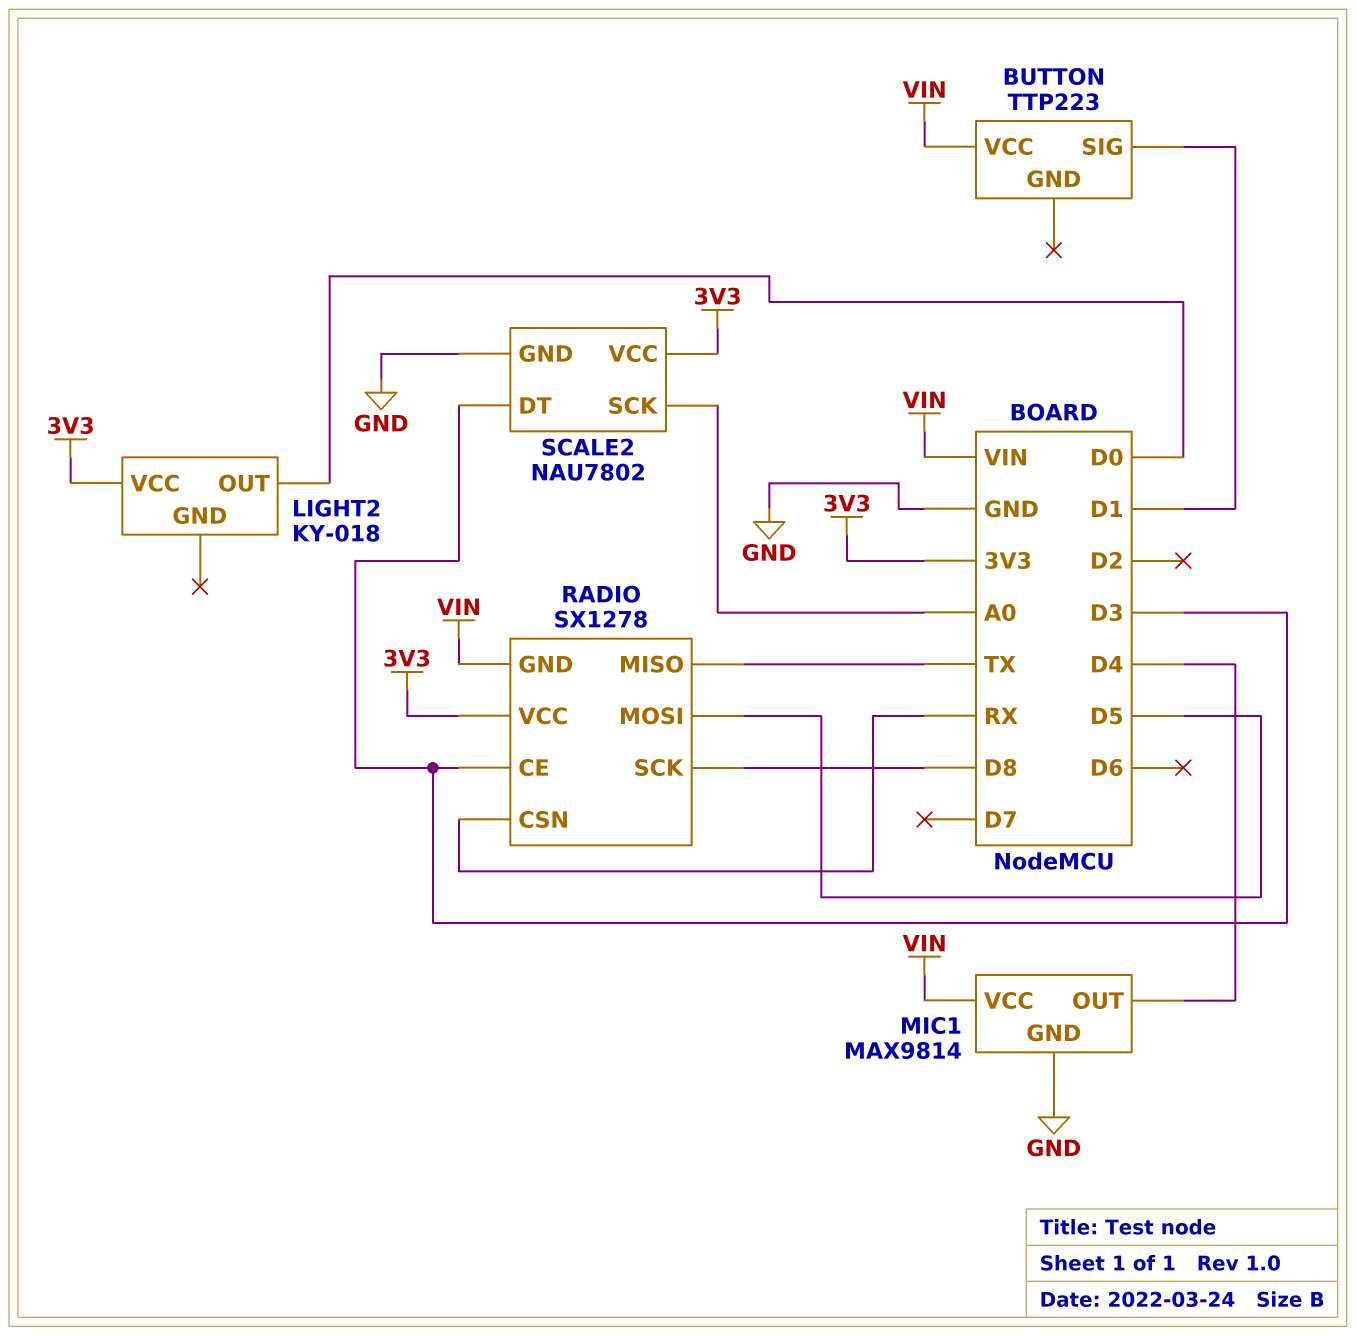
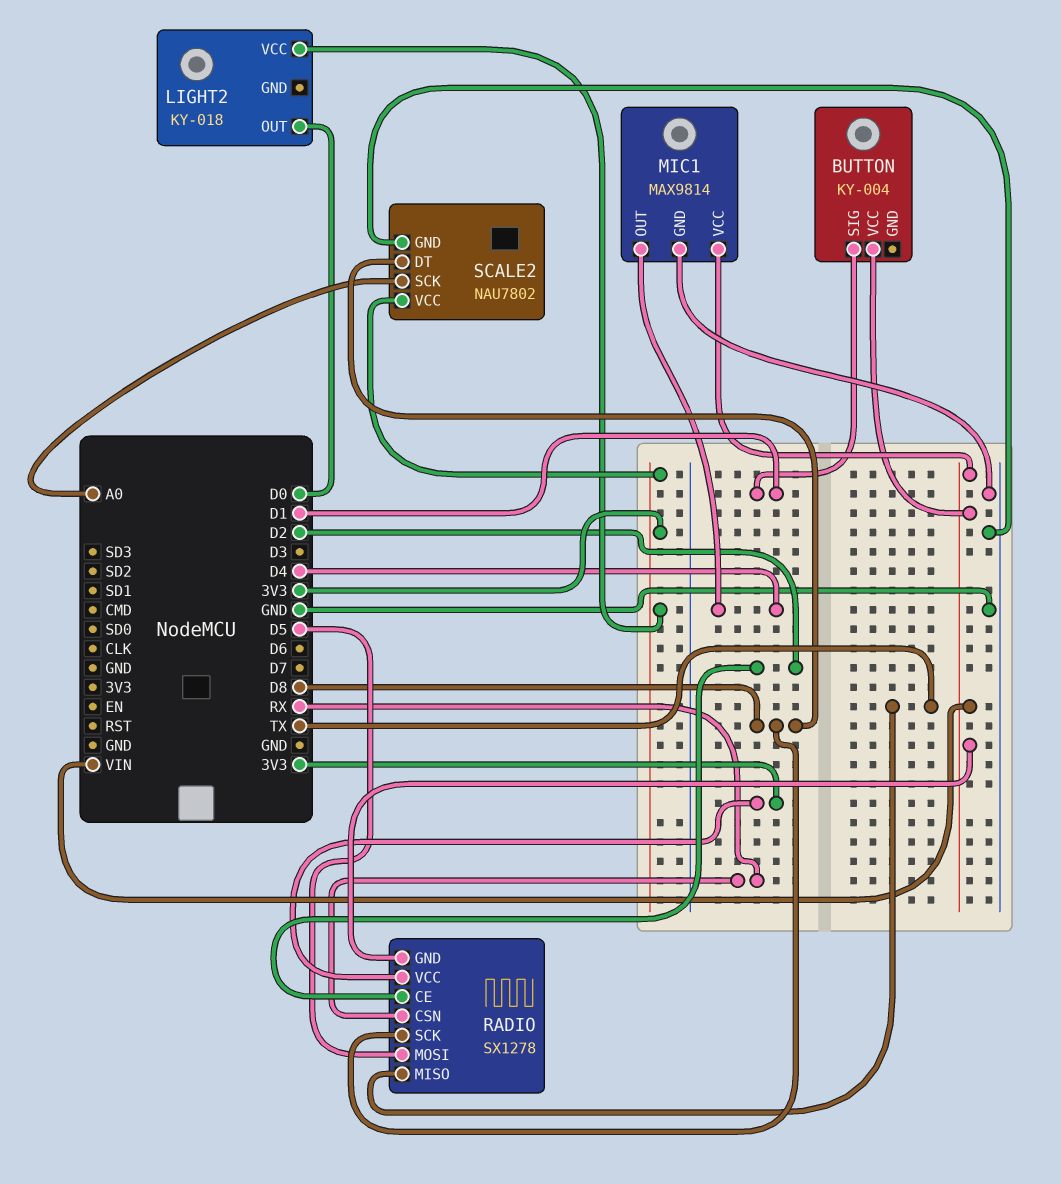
BUTTON: TTP223 -> KY-004
RADIO pin CE: D3 -> D2
SCALE2 pin DT: D3 -> D8

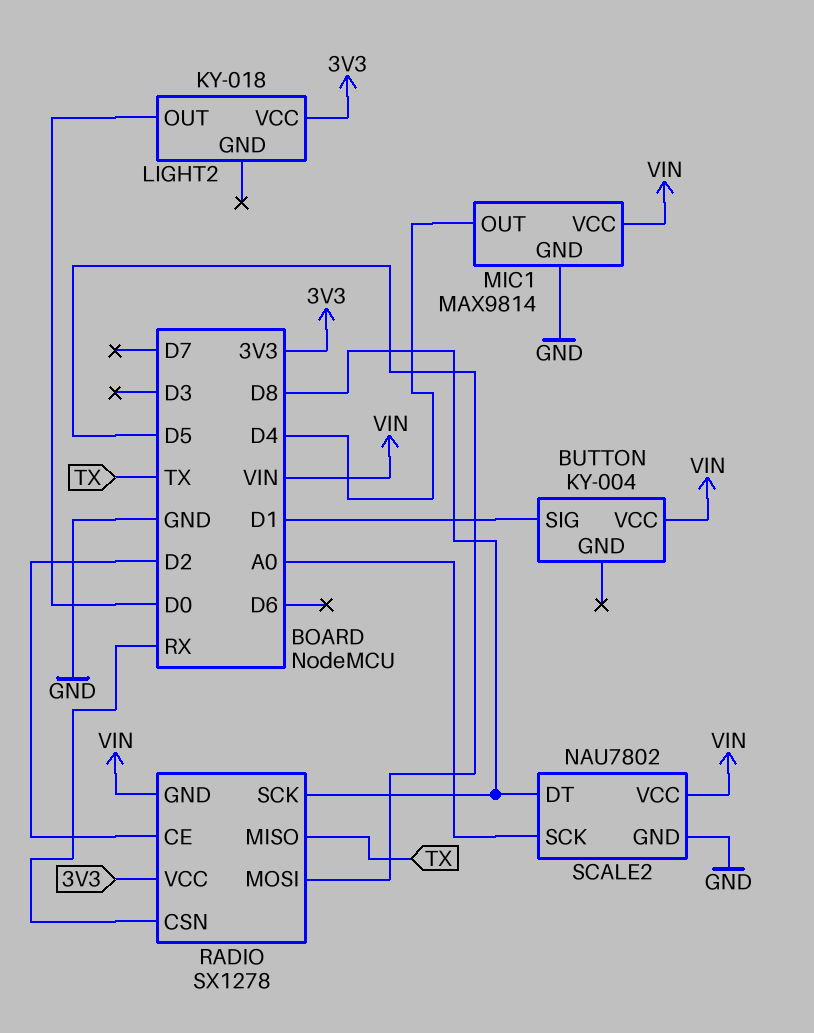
SCALE2 pin VCC: 3V3 -> VIN

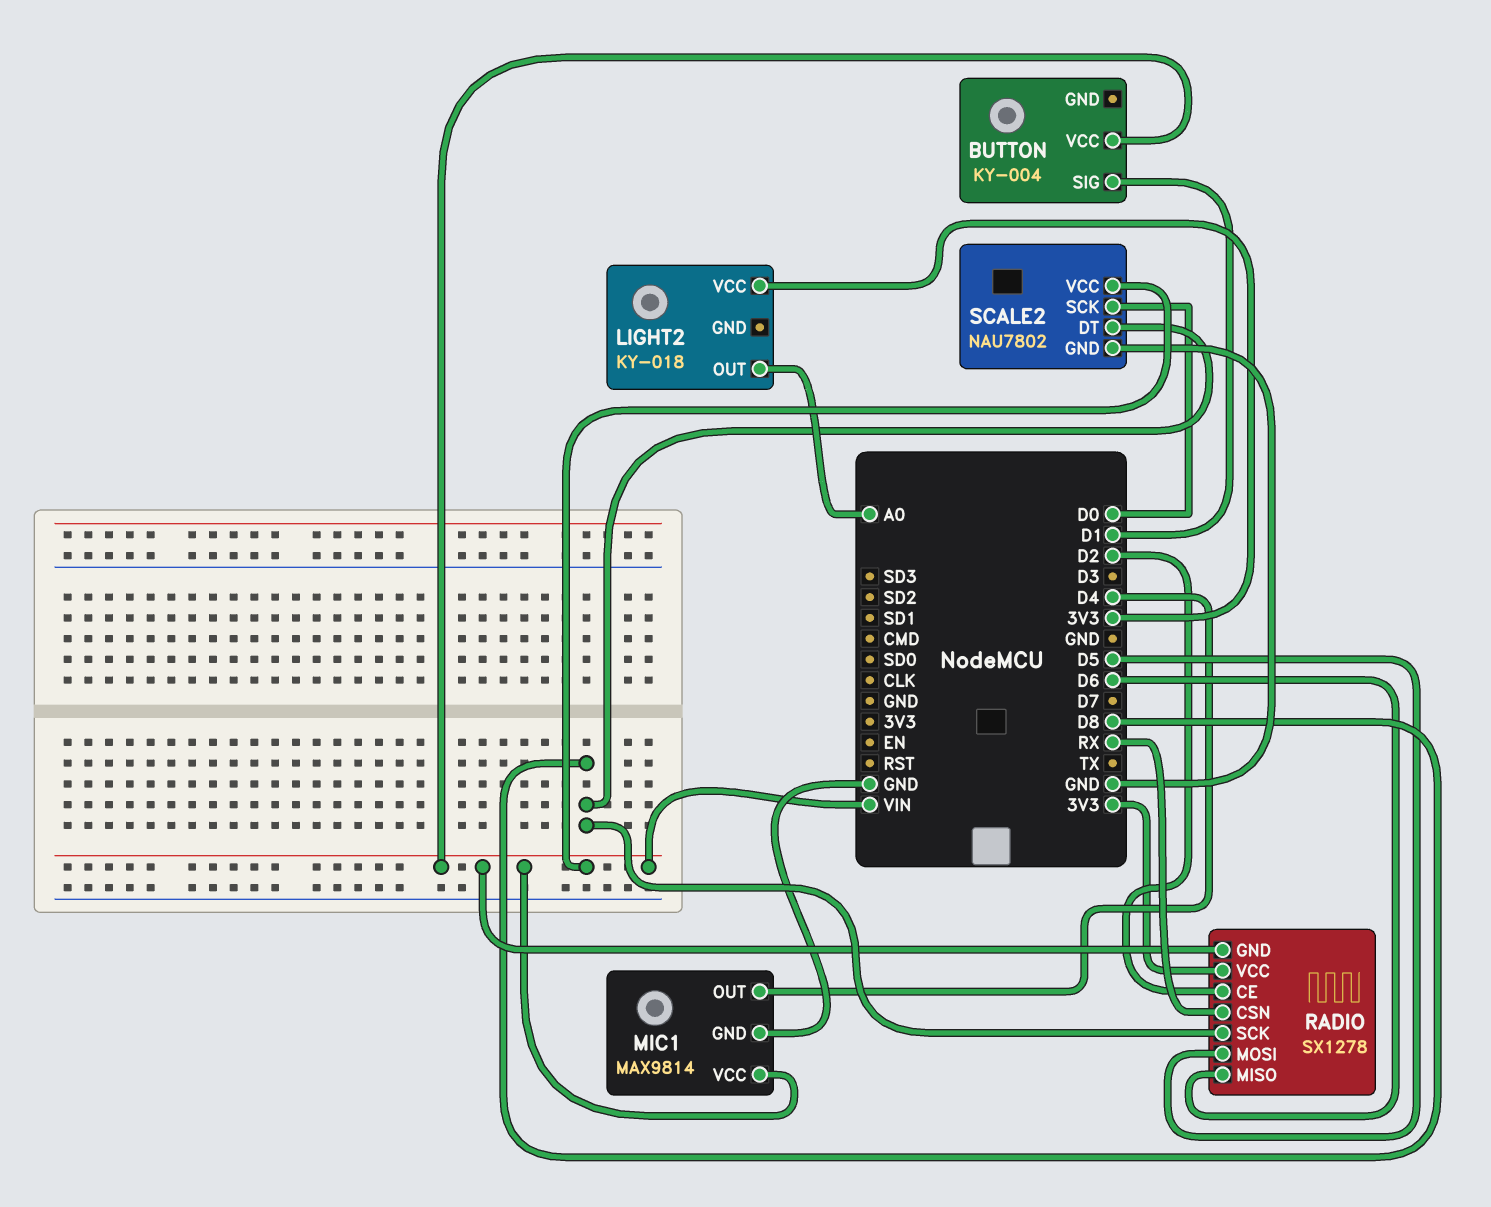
LIGHT2 pin OUT: D0 -> A0
RADIO pin MISO: TX -> D6
SCALE2 pin SCK: A0 -> D0

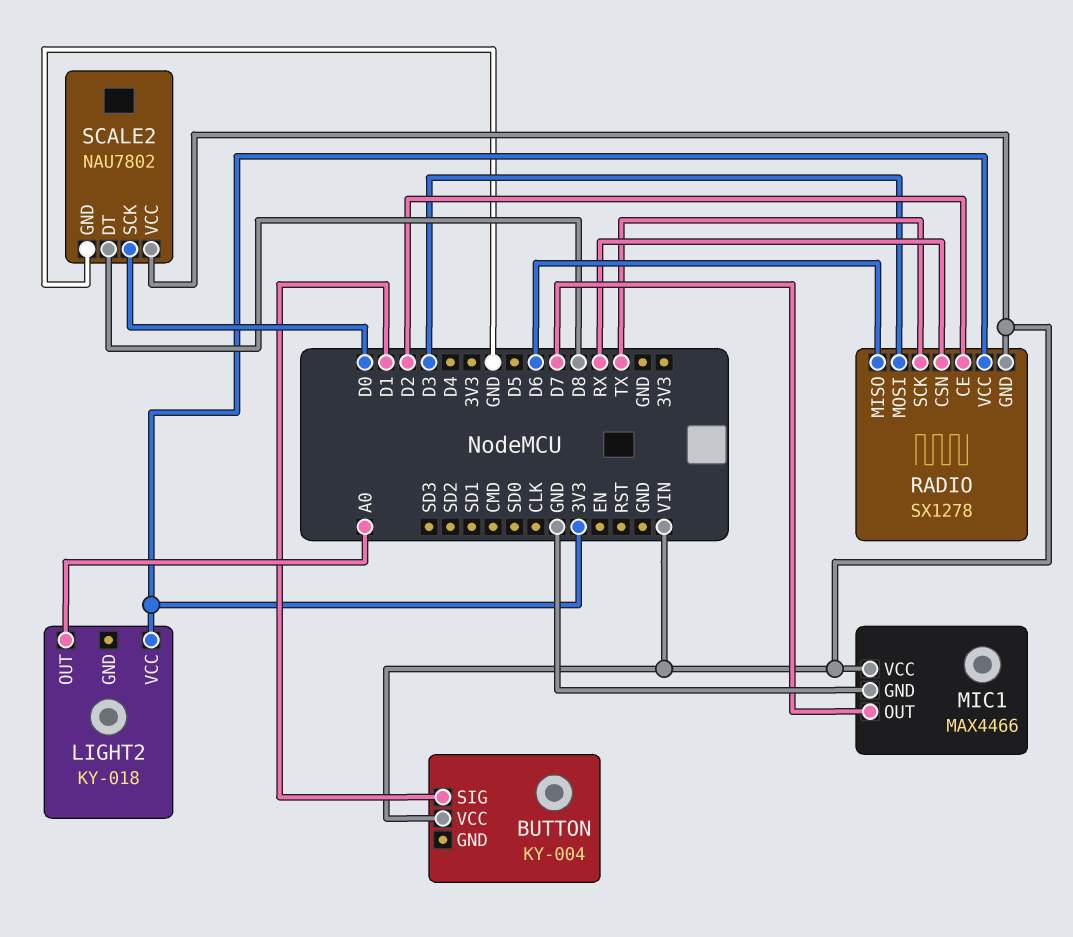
MIC1: MAX9814 -> MAX4466
MIC1 pin OUT: D4 -> D7
RADIO pin MOSI: D5 -> D3
RADIO pin SCK: D8 -> TX

